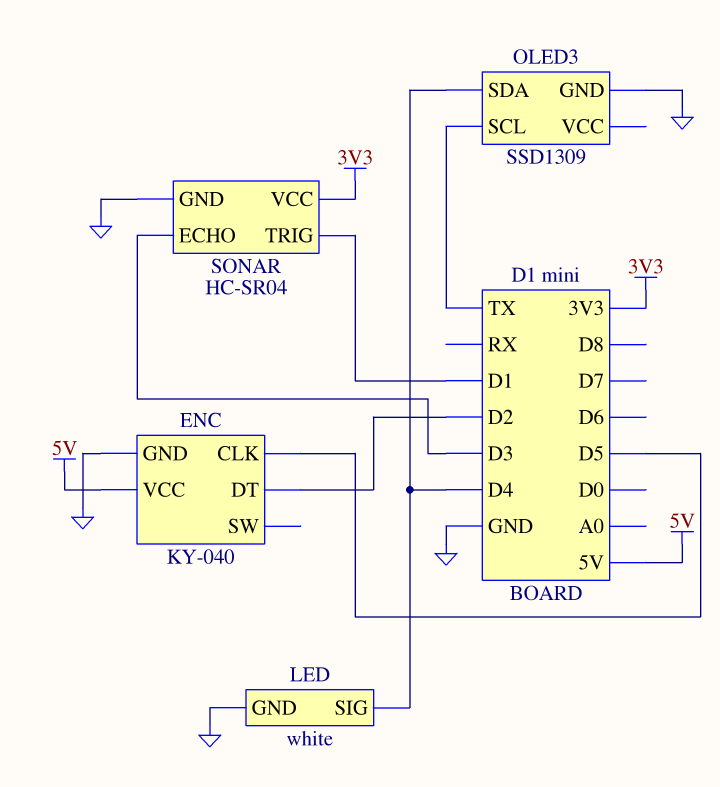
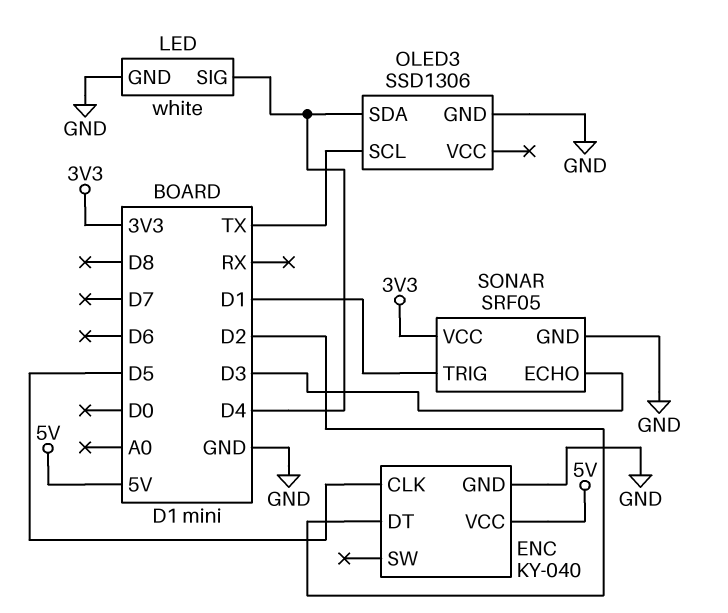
OLED3: SSD1309 -> SSD1306
SONAR: HC-SR04 -> SRF05

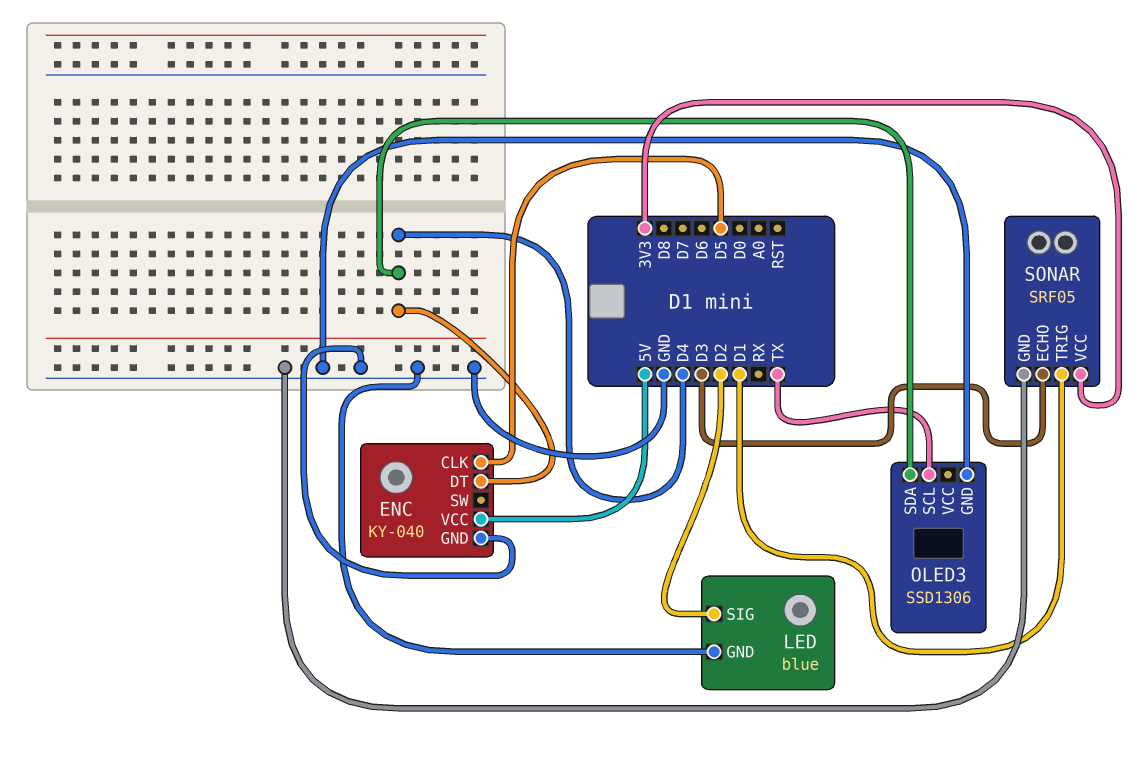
ENC pin DT: D2 -> D4
LED: white -> blue
LED pin SIG: D4 -> D2

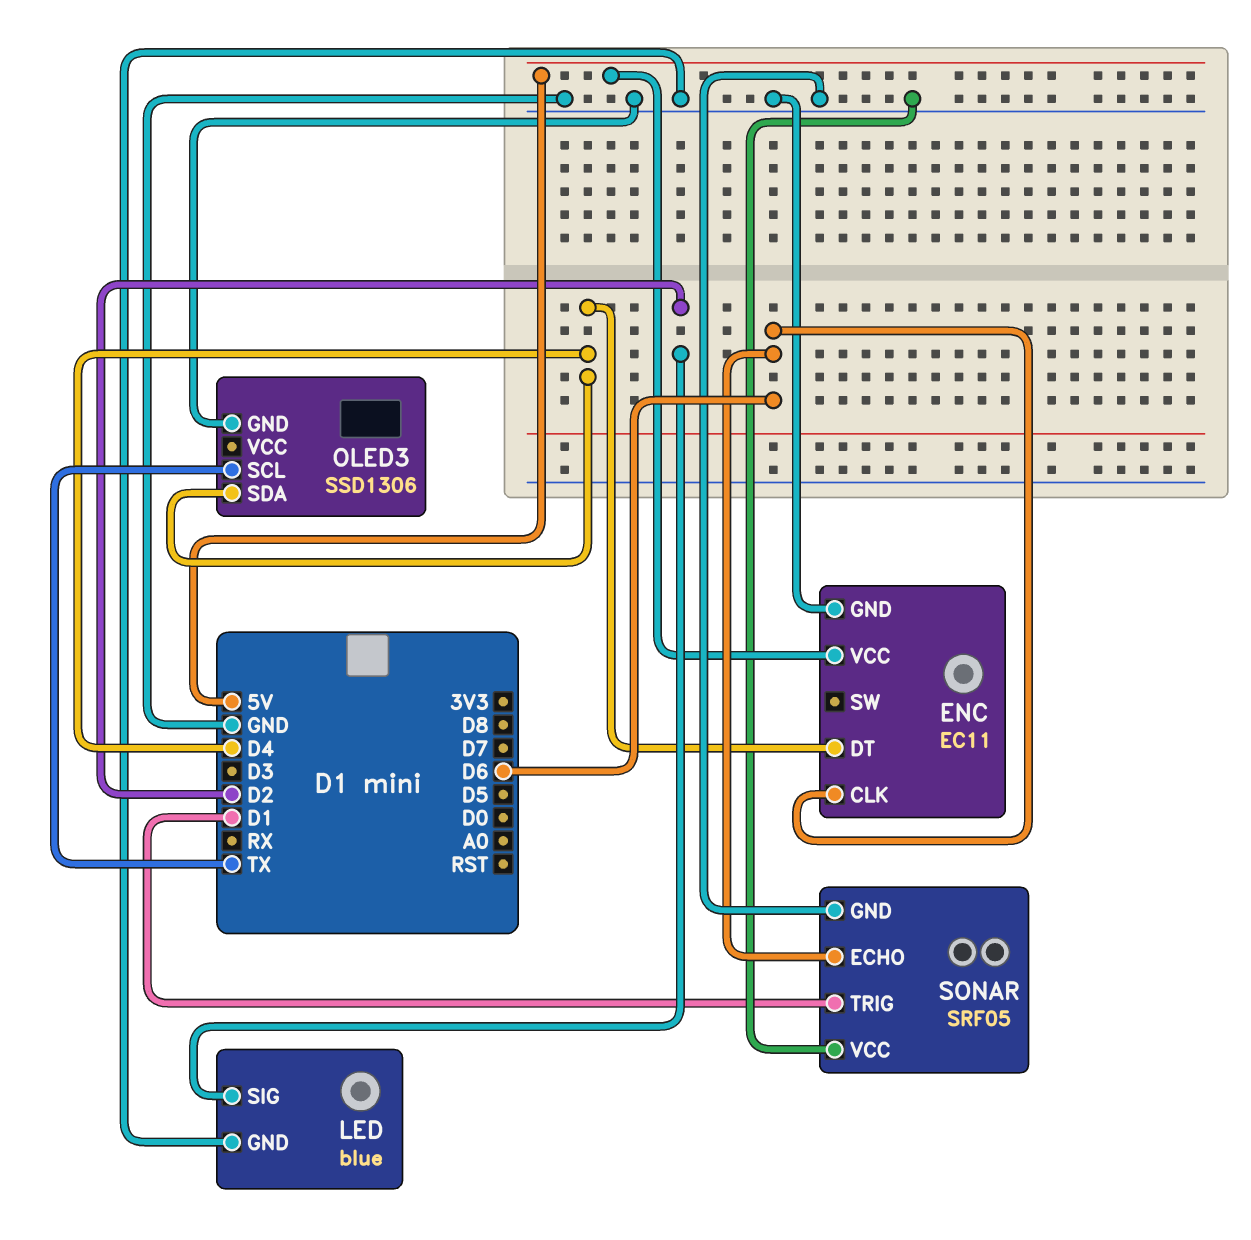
ENC: KY-040 -> EC11
ENC pin CLK: D5 -> D6
SONAR pin ECHO: D3 -> D6
SONAR pin VCC: 3V3 -> GND

